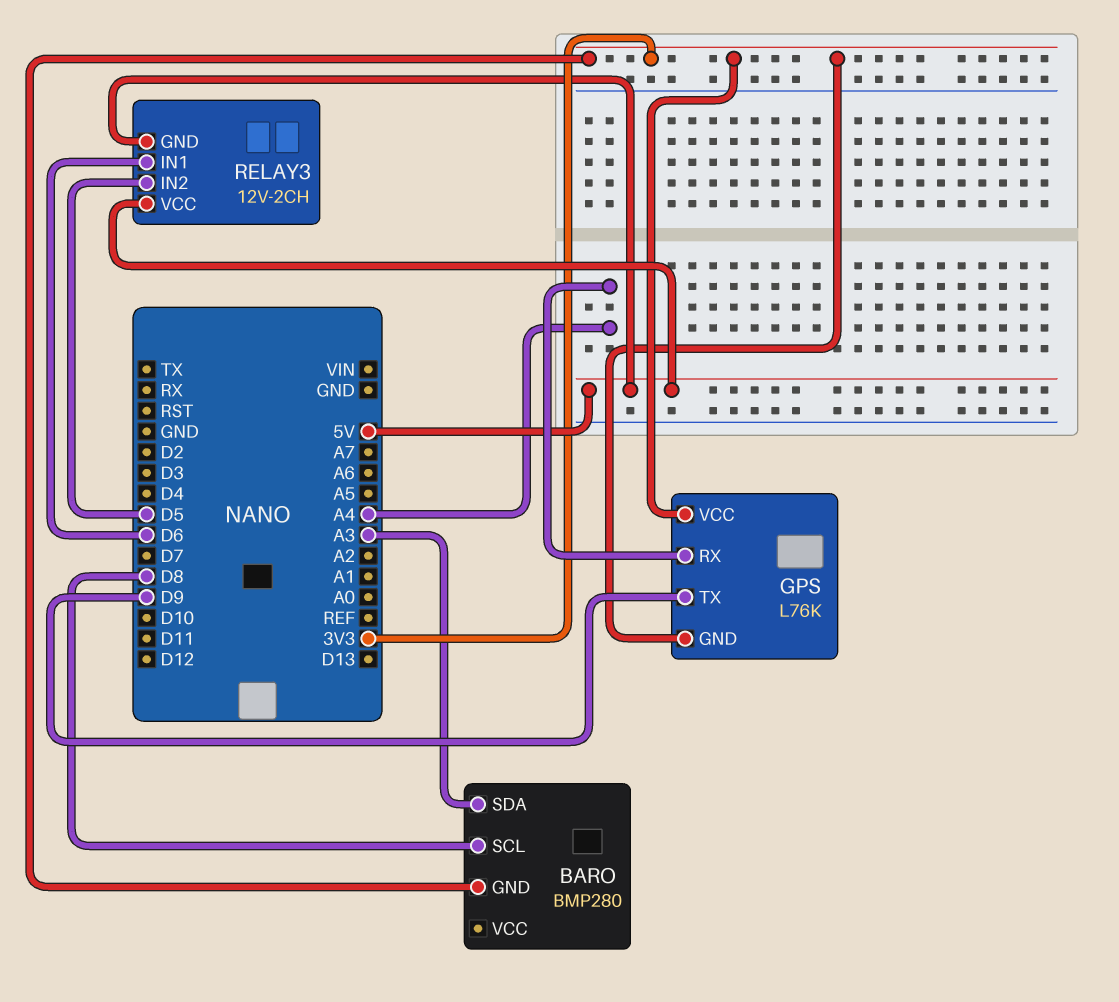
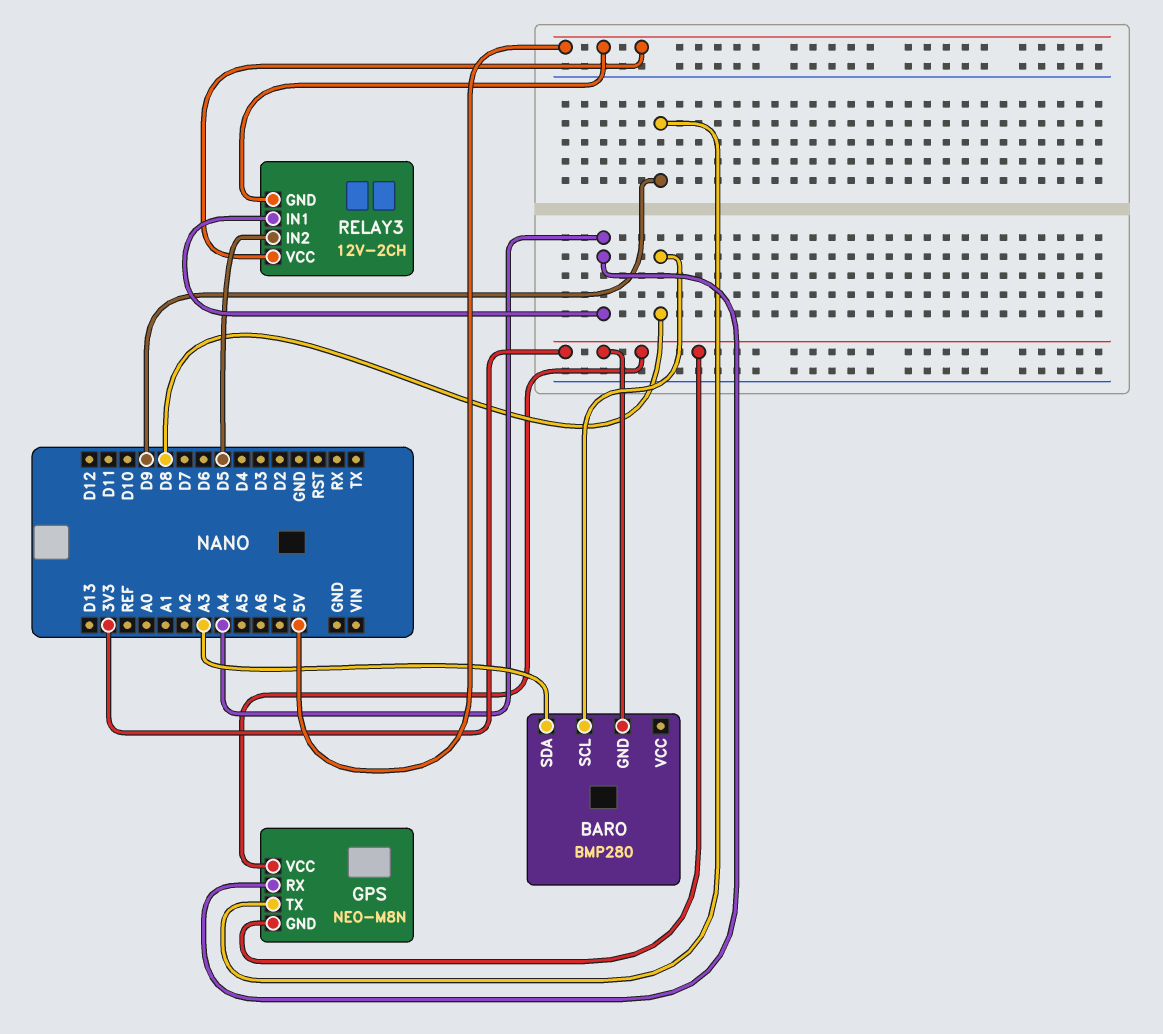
GPS: L76K -> NEO-M8N
RELAY3 pin IN1: D6 -> A4

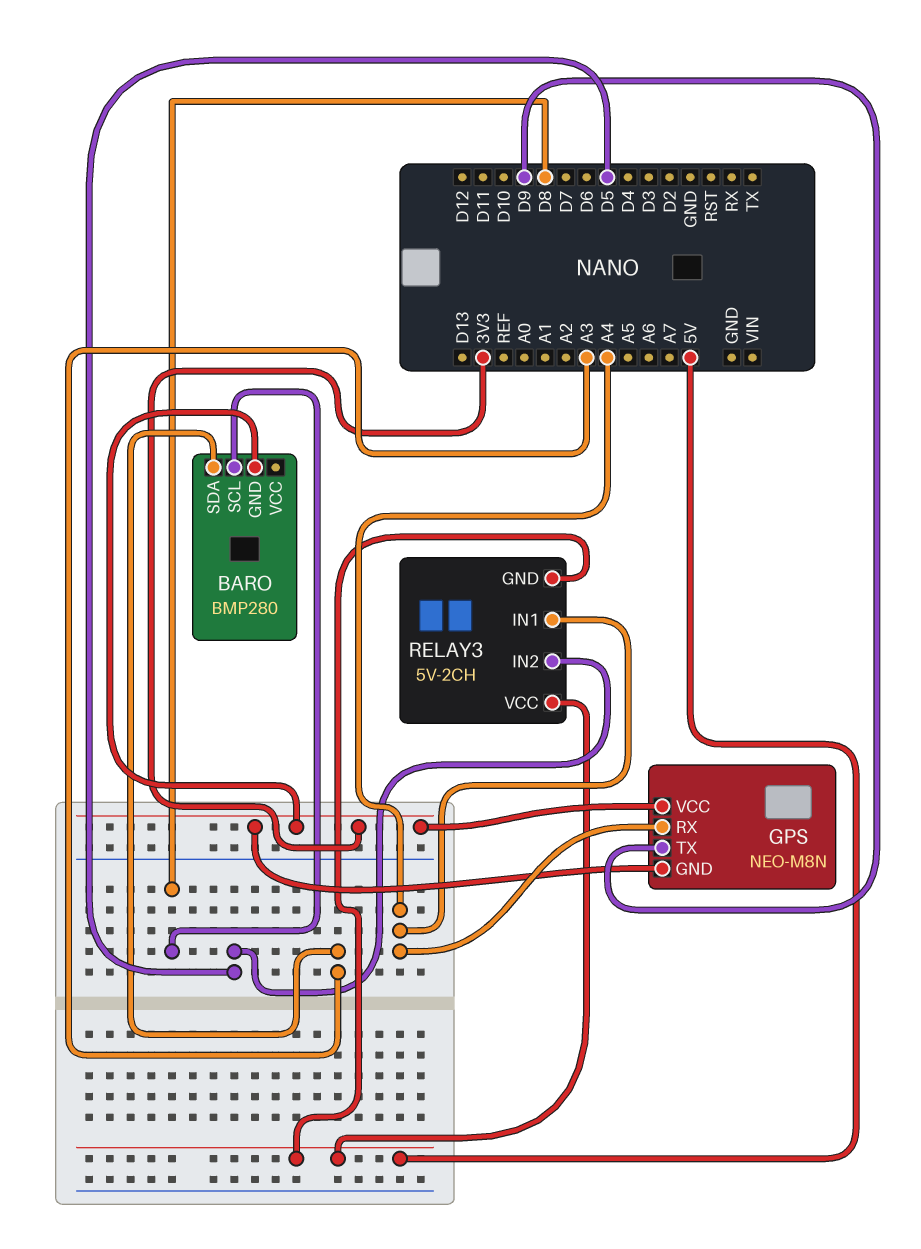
RELAY3: 12V-2CH -> 5V-2CH

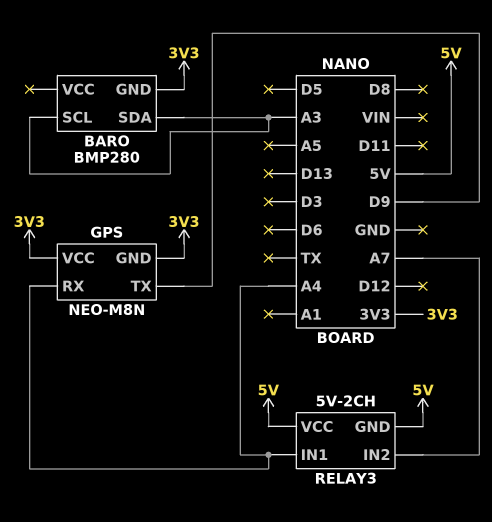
BARO pin SCL: D8 -> A3
RELAY3 pin IN2: D5 -> A7

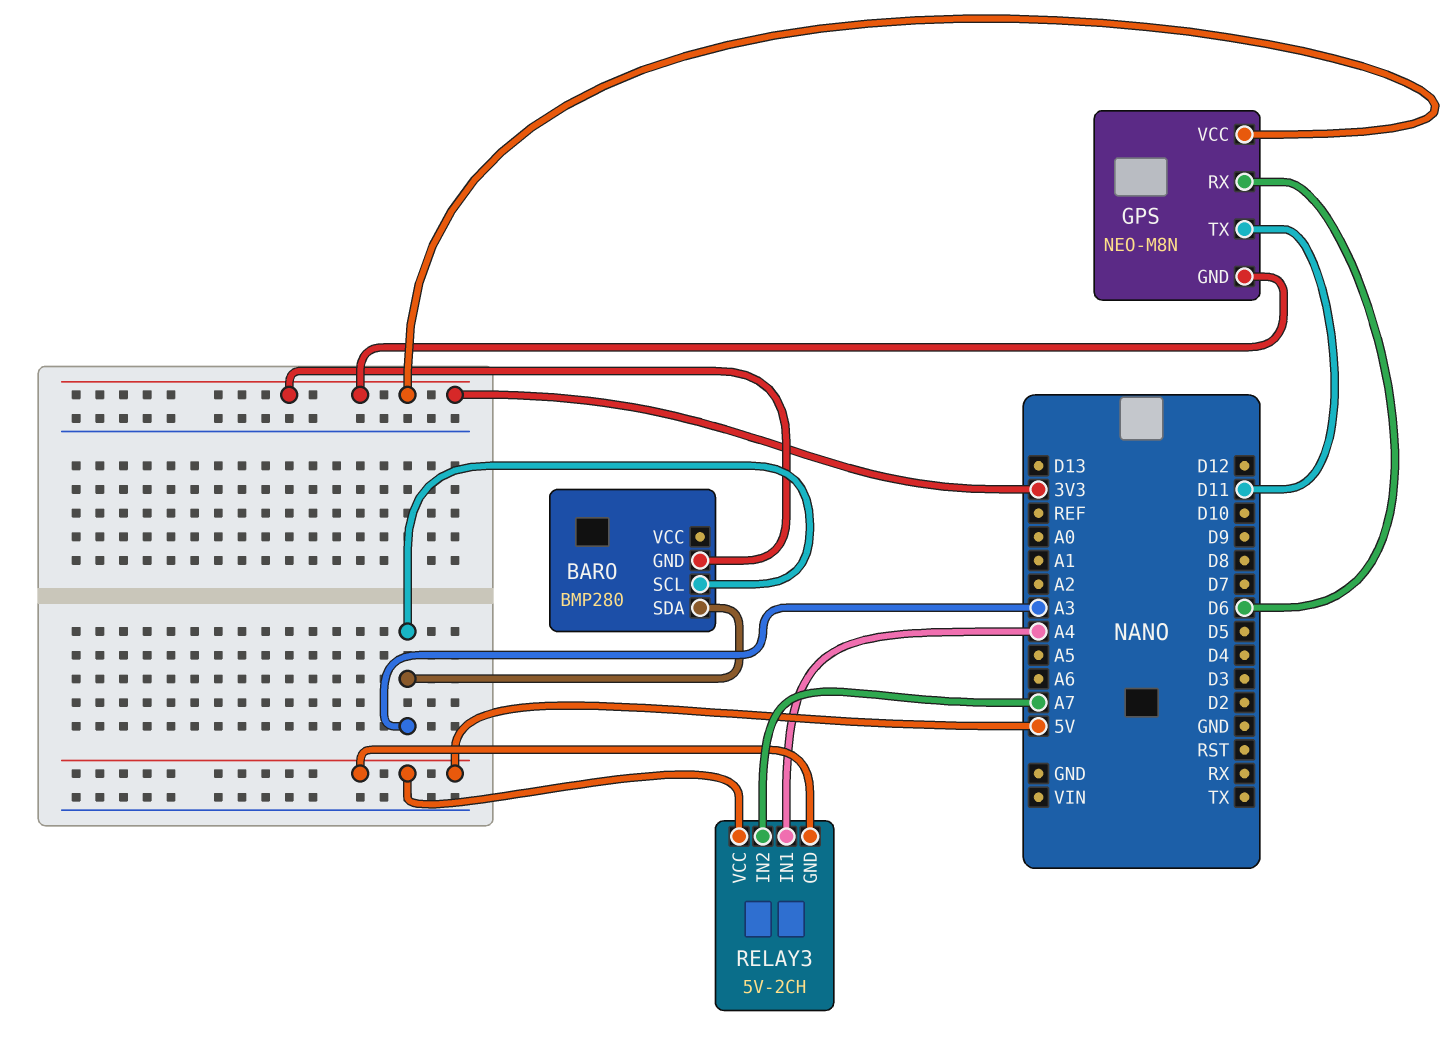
GPS pin RX: A4 -> D6
GPS pin TX: D9 -> D11

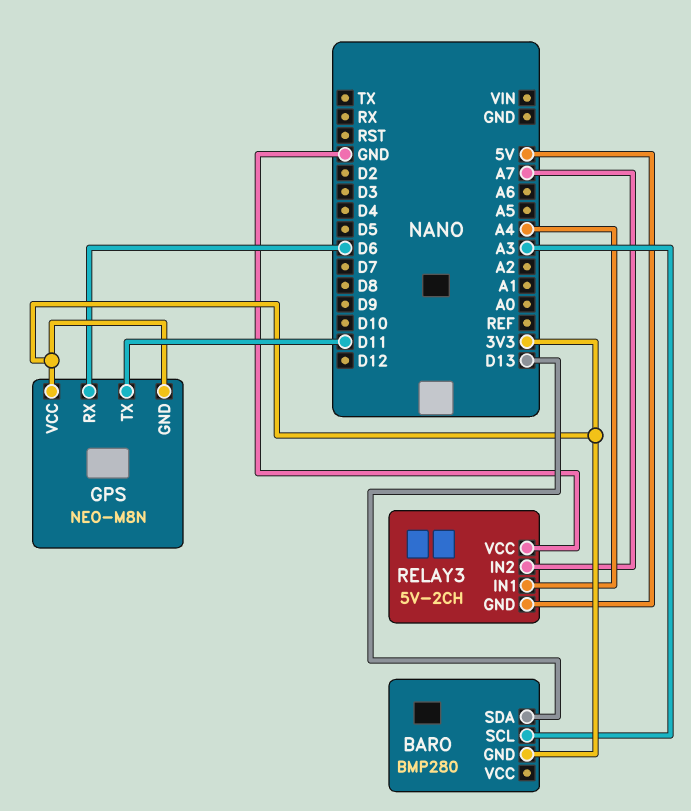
BARO pin SDA: A3 -> D13
RELAY3 pin VCC: 5V -> GND

